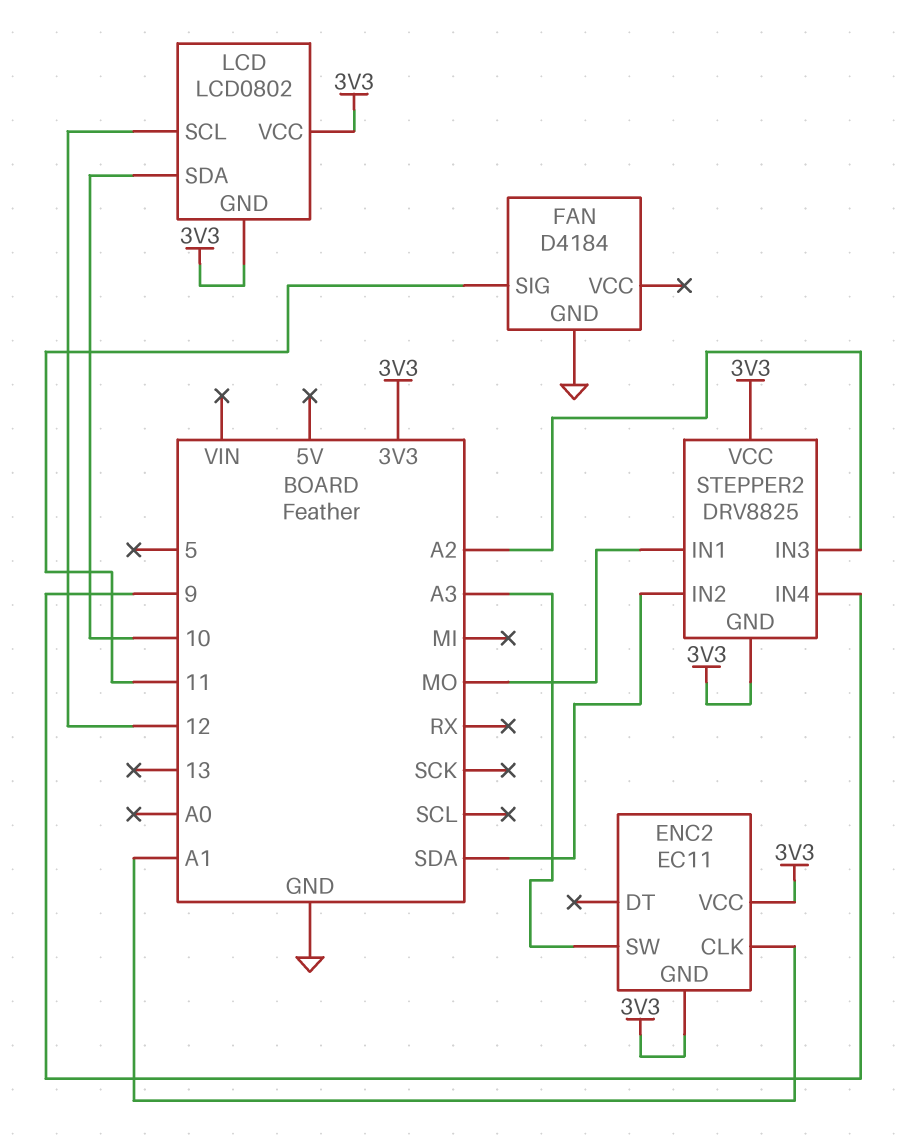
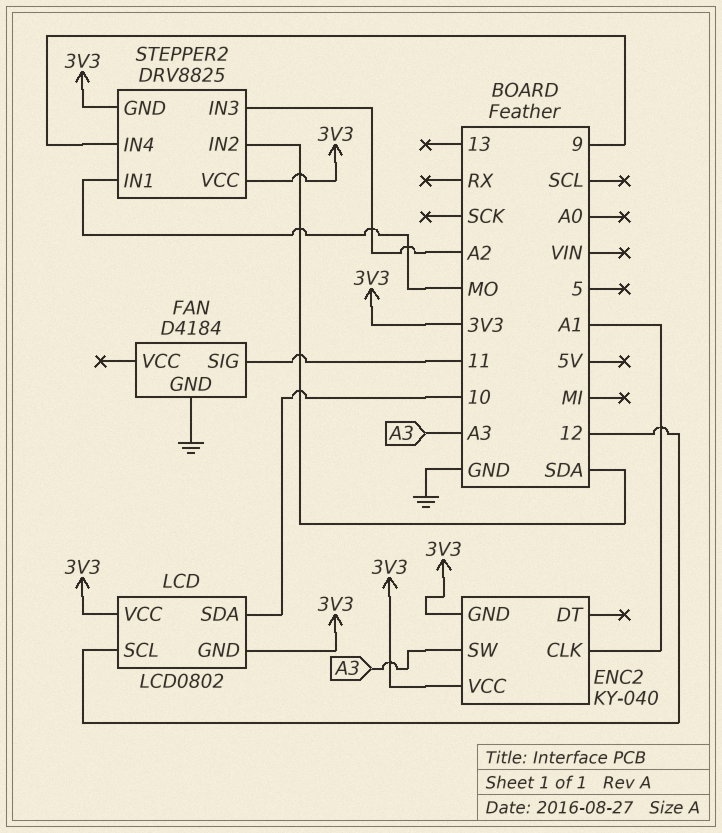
ENC2: EC11 -> KY-040

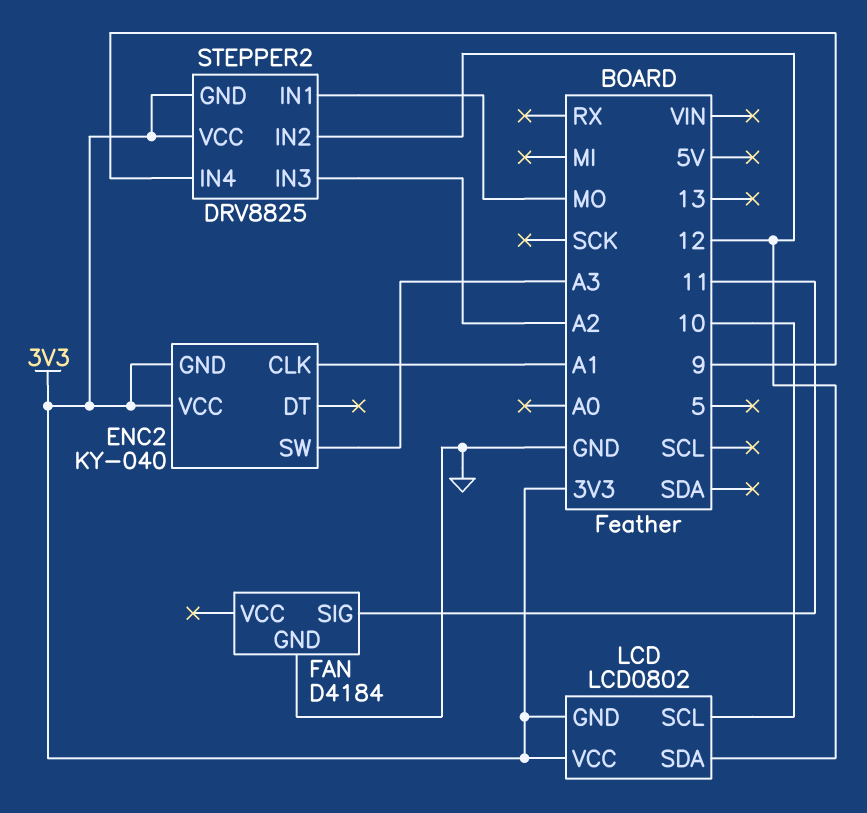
LCD pin SCL: 12 -> 10
LCD pin SDA: 10 -> 12
STEPPER2 pin IN2: SDA -> 12

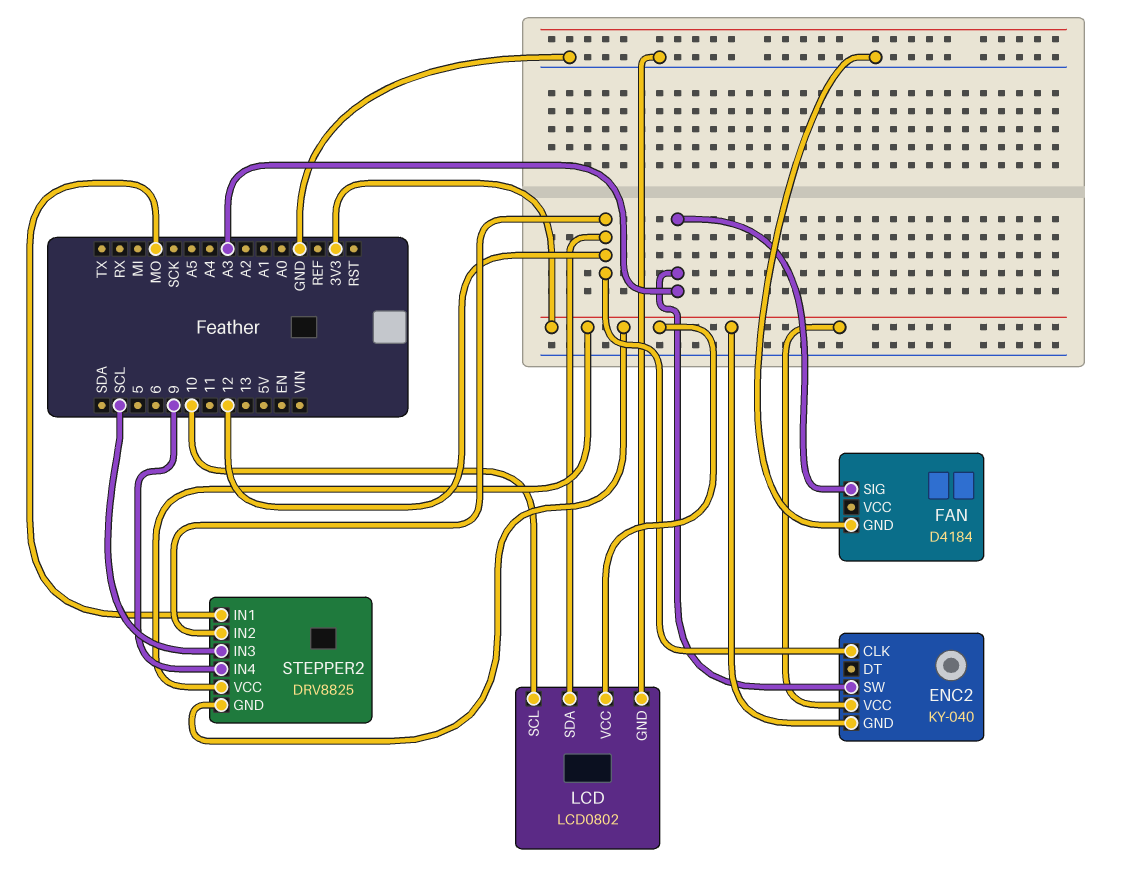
ENC2 pin CLK: A1 -> 12
FAN pin SIG: 11 -> A3
LCD pin GND: 3V3 -> GND
STEPPER2 pin IN3: A2 -> SCL

